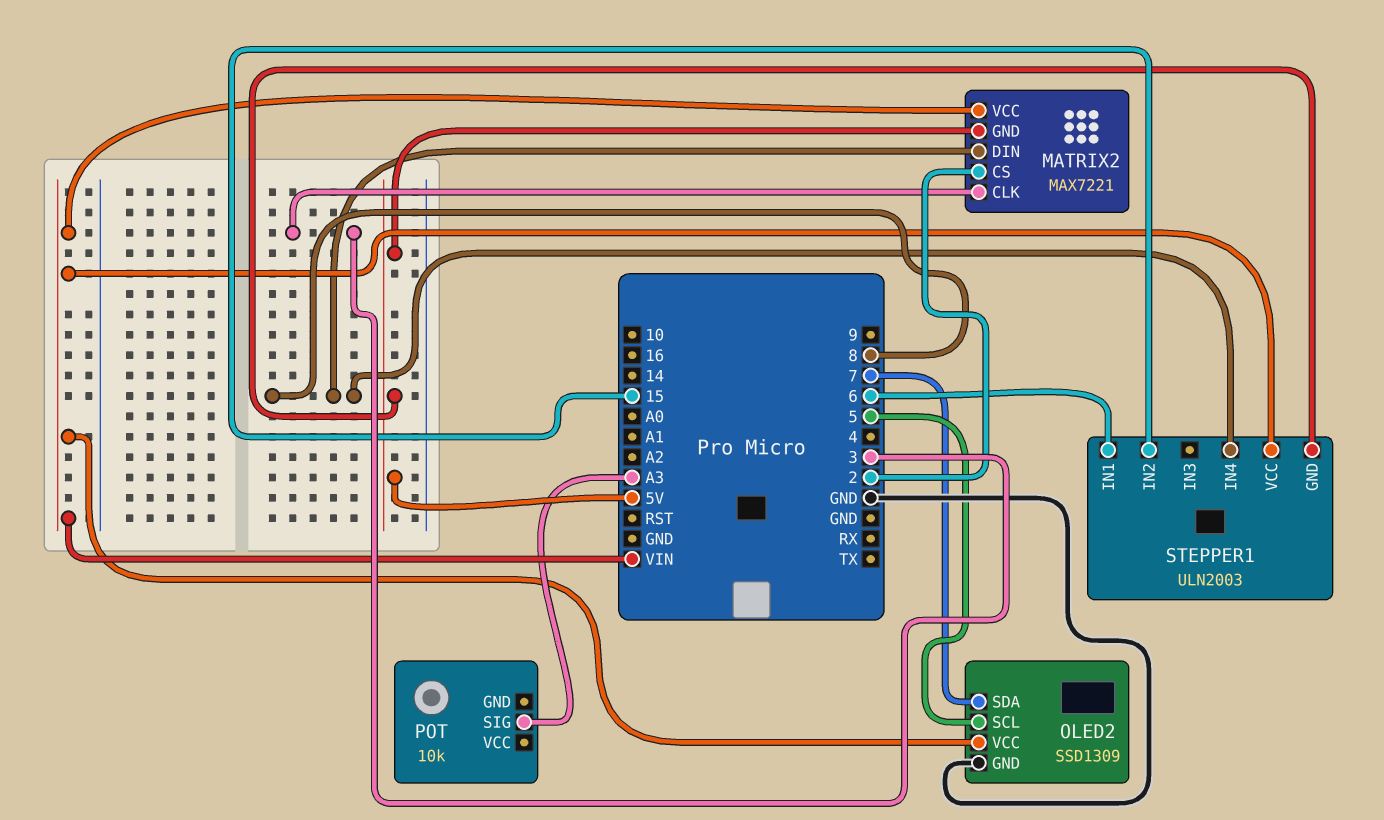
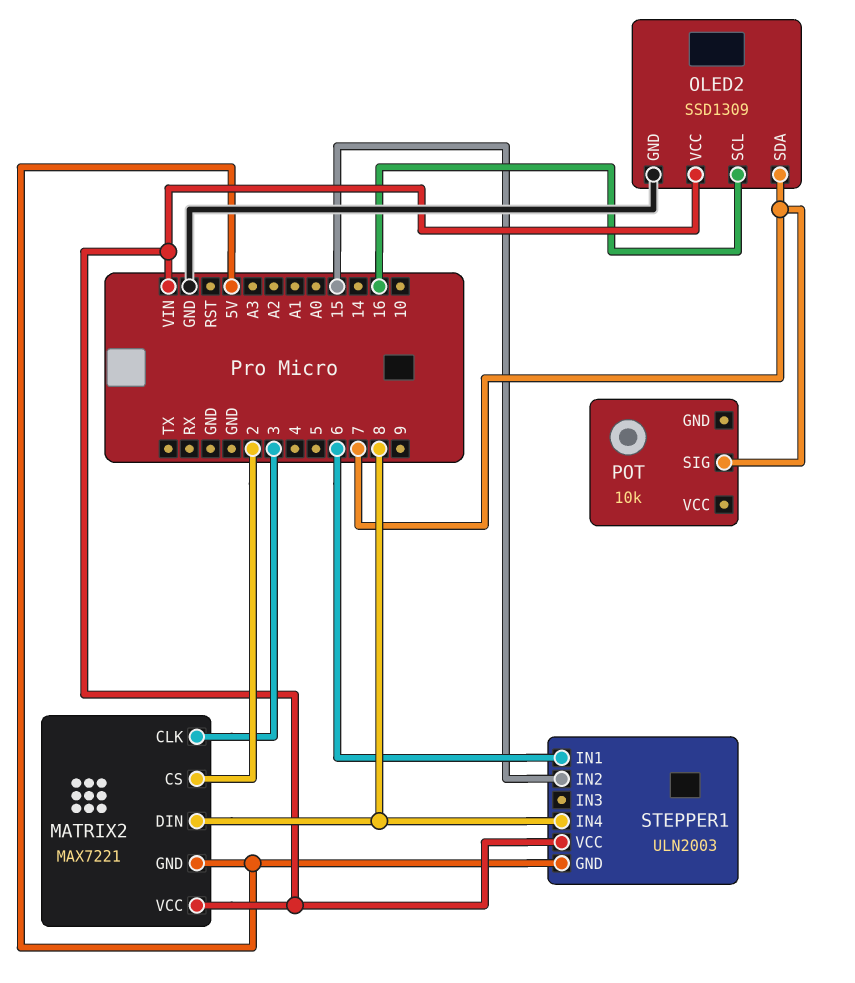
OLED2 pin SCL: 5 -> 16
POT pin SIG: A3 -> 7

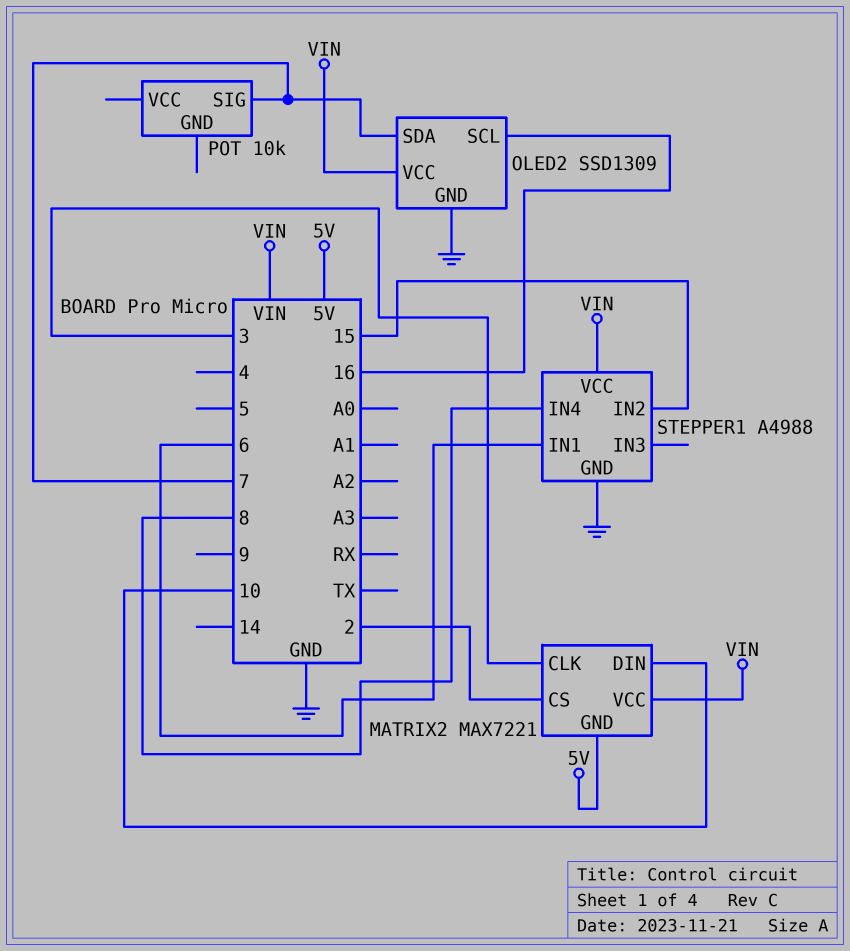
MATRIX2 pin DIN: 8 -> 10
STEPPER1: ULN2003 -> A4988
STEPPER1 pin GND: 5V -> GND

